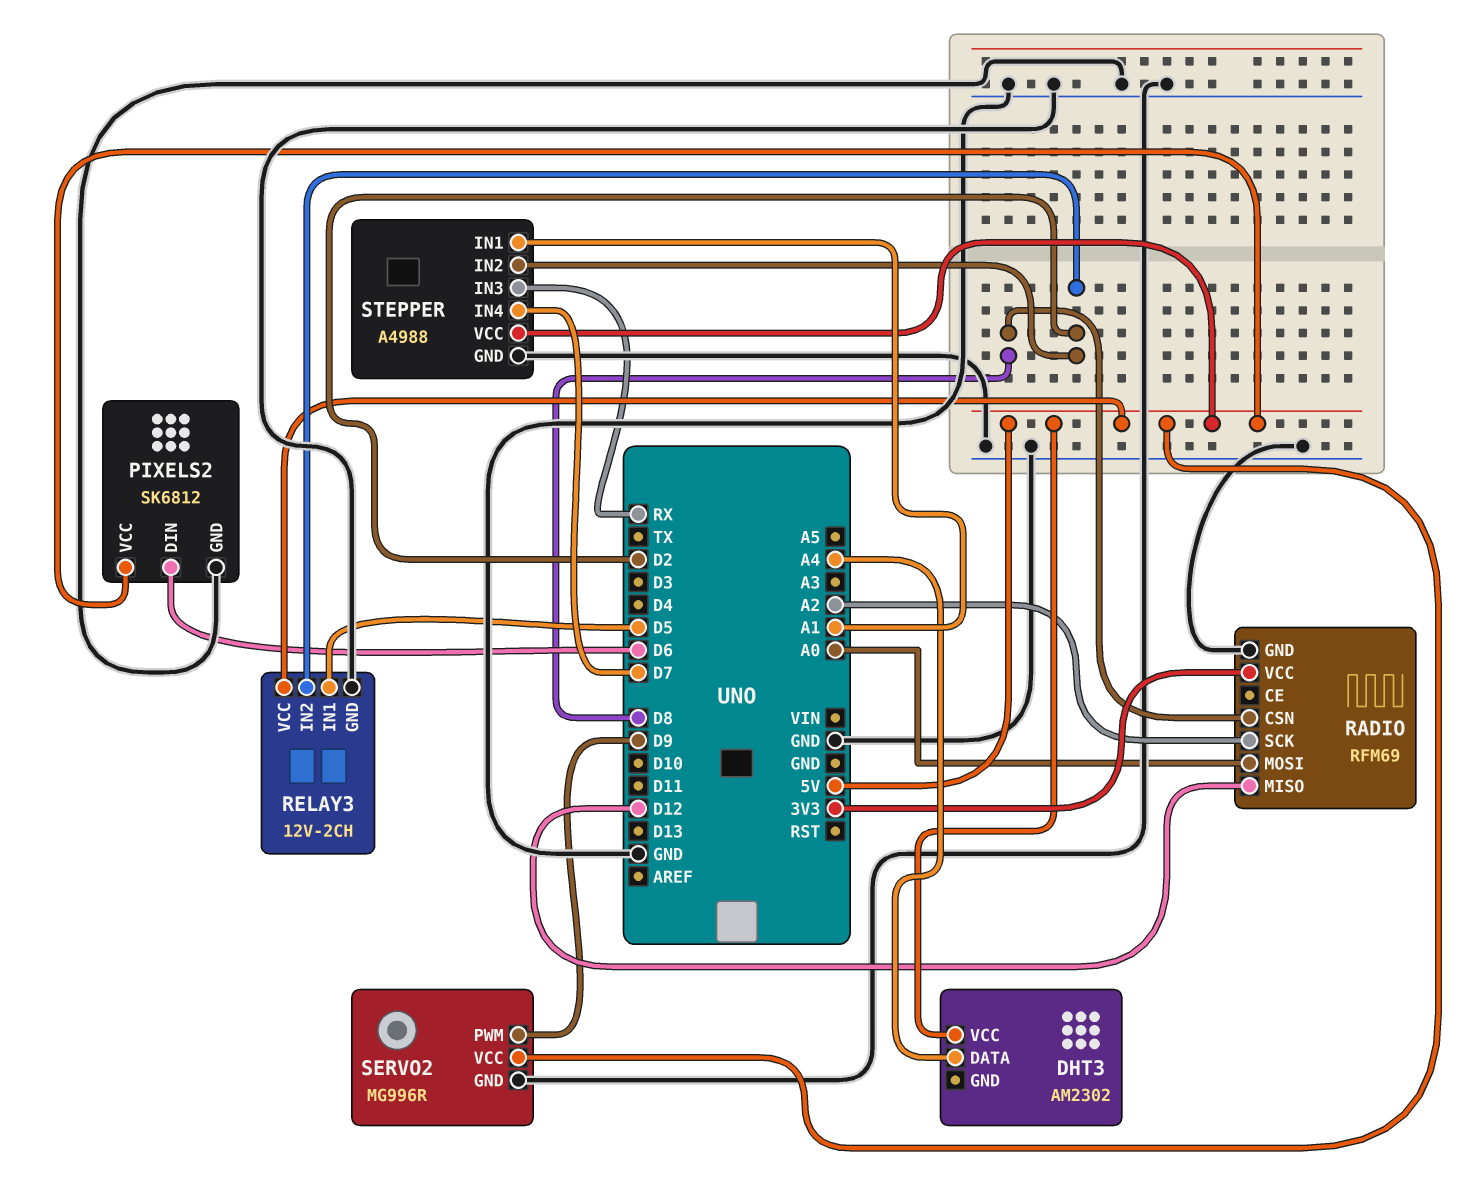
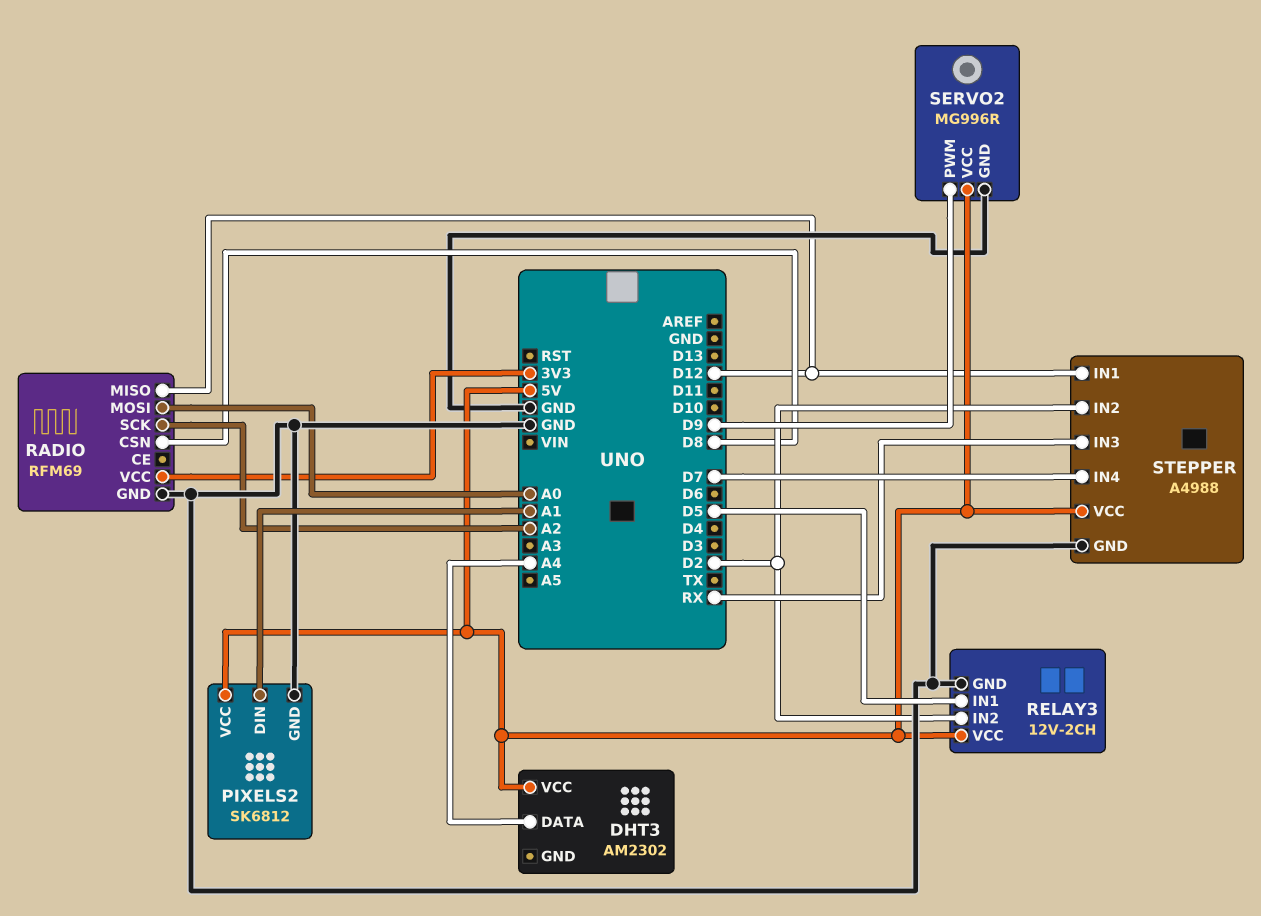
PIXELS2 pin DIN: D6 -> A1
STEPPER pin IN1: A1 -> D12

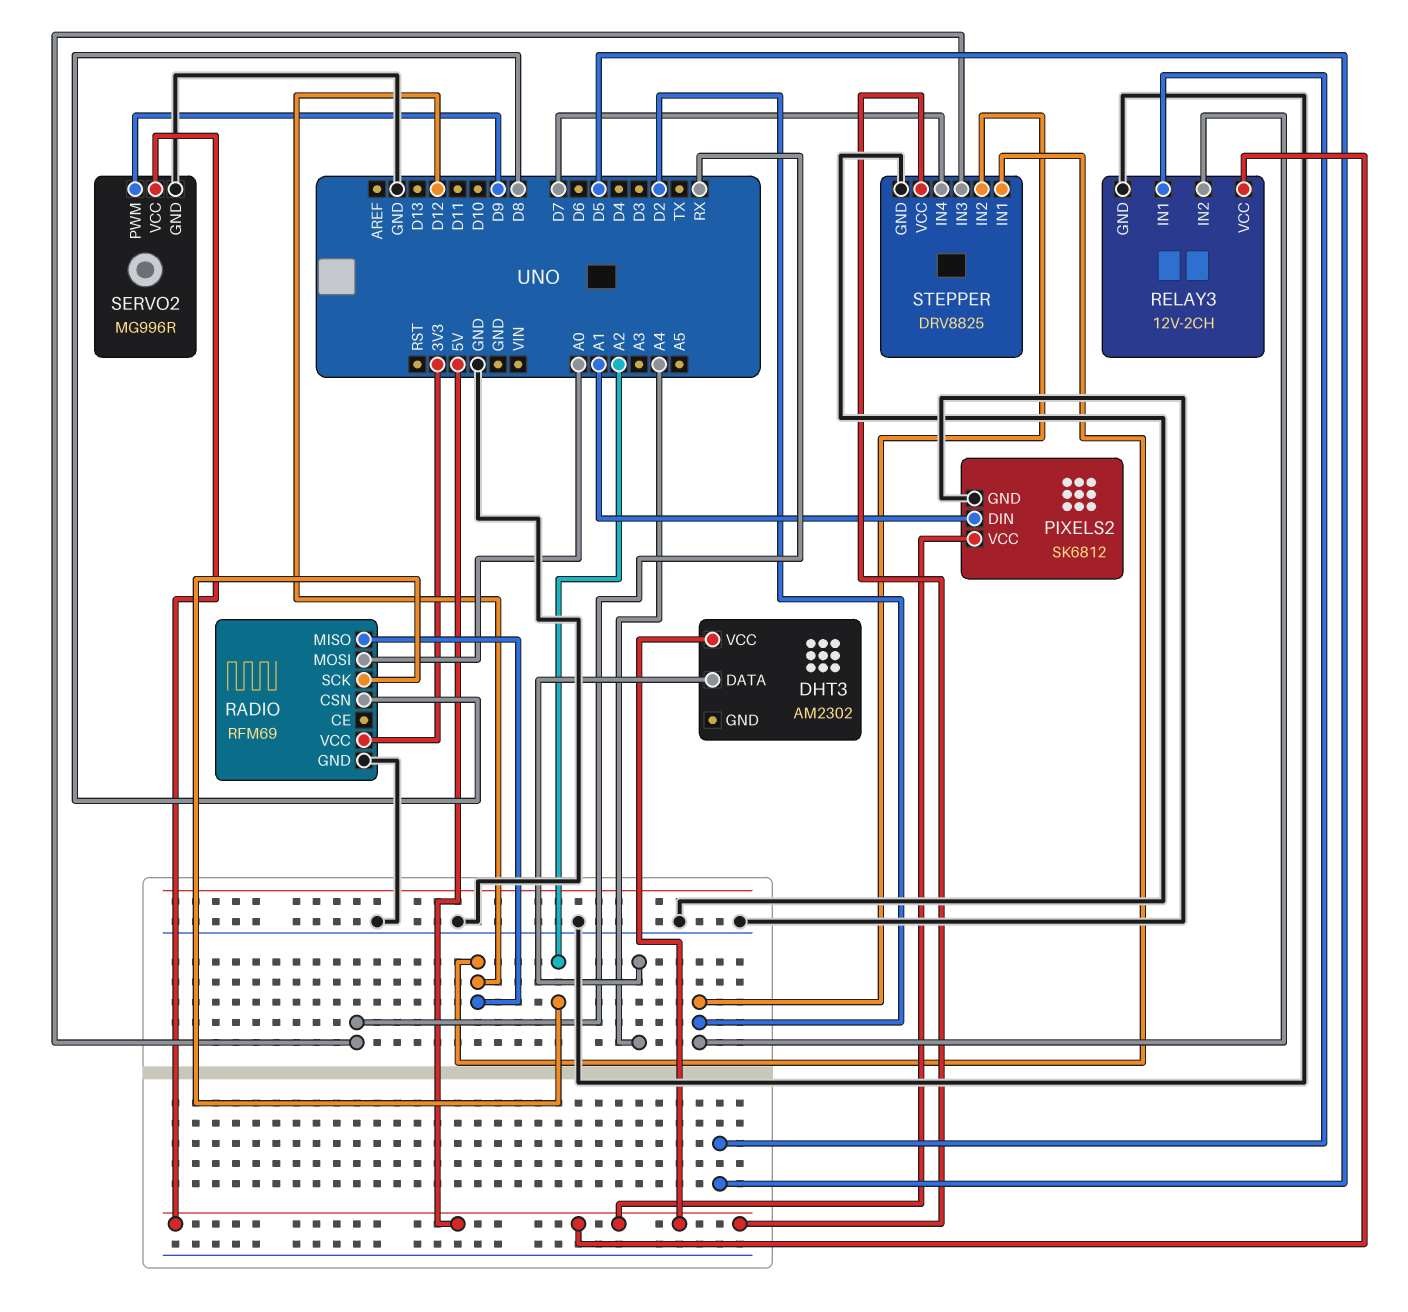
STEPPER: A4988 -> DRV8825

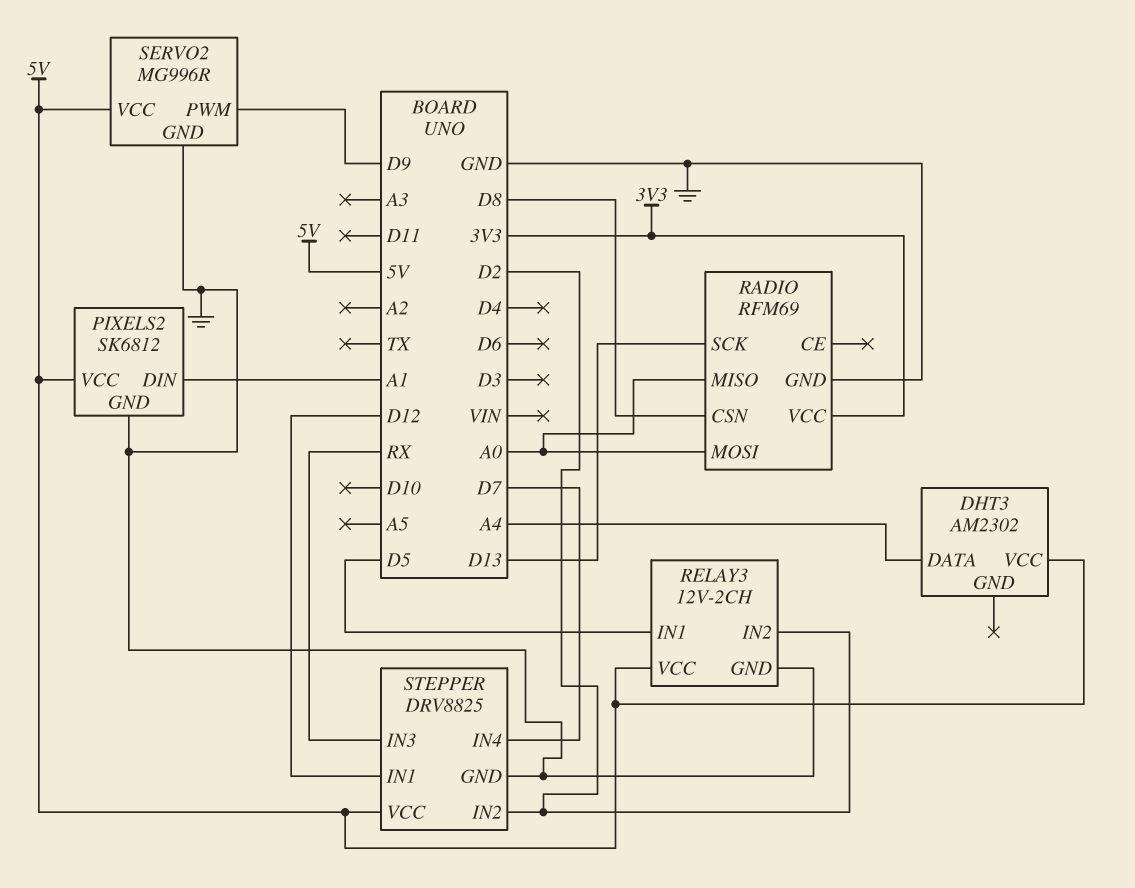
RADIO pin MISO: D12 -> A0
RADIO pin SCK: A2 -> D13

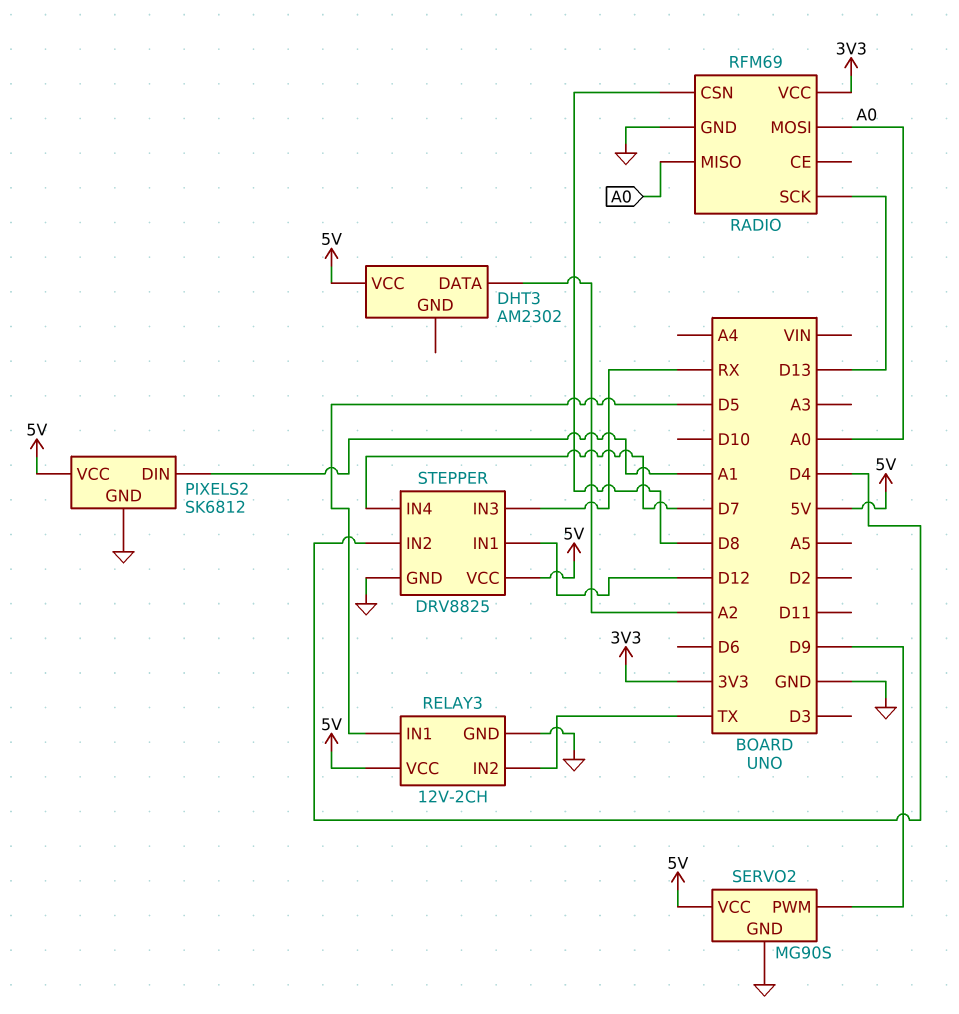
DHT3 pin DATA: A4 -> A2
RELAY3 pin IN2: D2 -> TX
SERVO2: MG996R -> MG90S
STEPPER pin IN2: D2 -> D4

